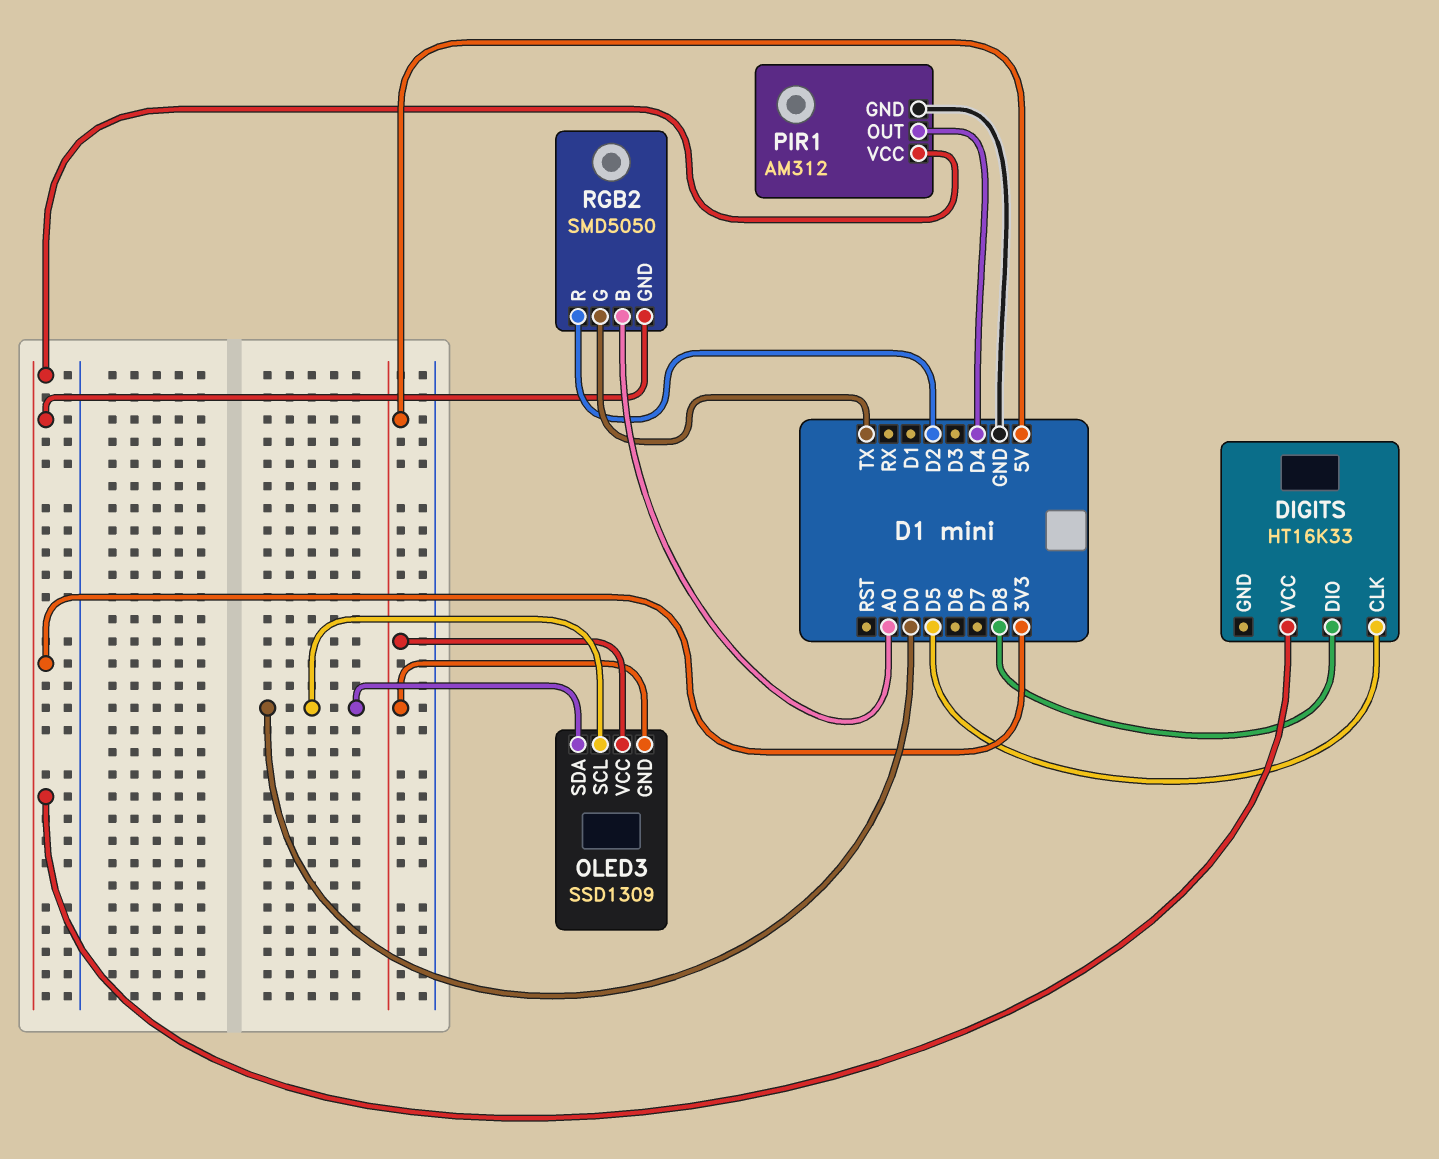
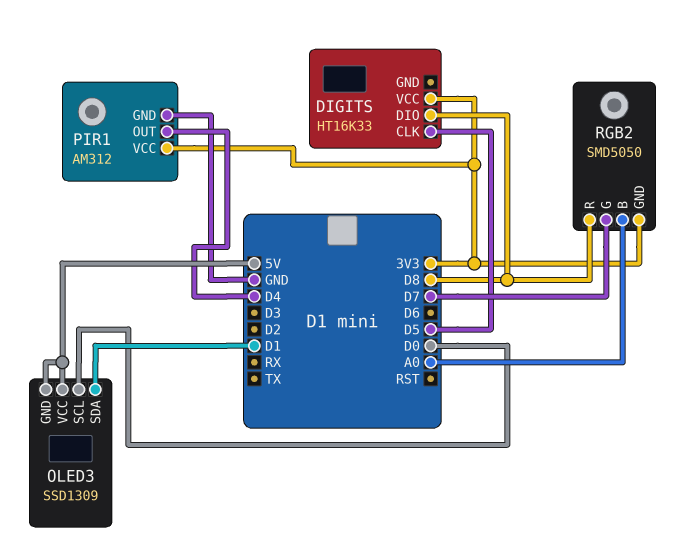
OLED3 pin SDA: D0 -> D1
RGB2 pin G: TX -> D7
RGB2 pin R: D2 -> D8

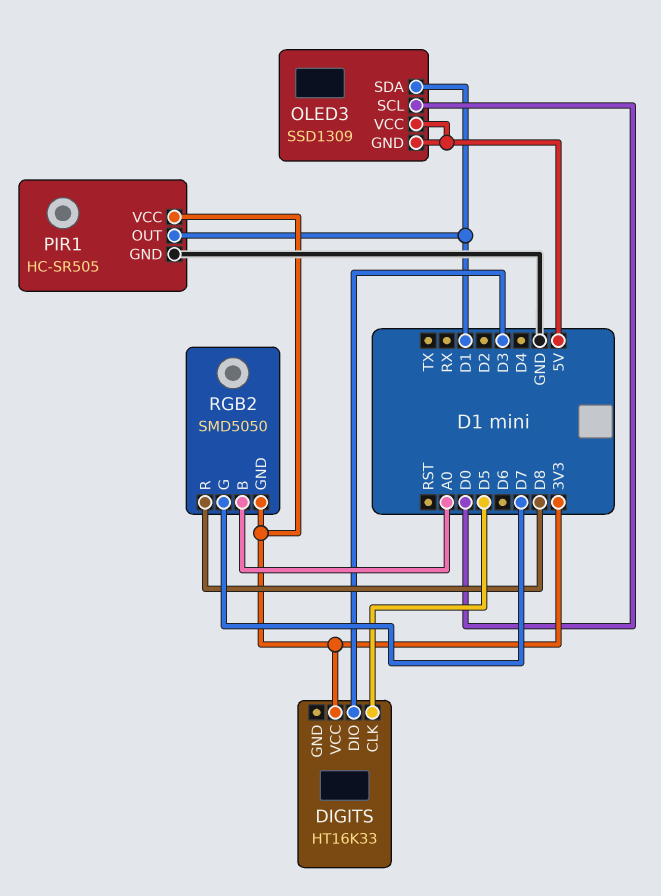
DIGITS pin DIO: D8 -> D3
PIR1: AM312 -> HC-SR505
PIR1 pin OUT: D4 -> D1

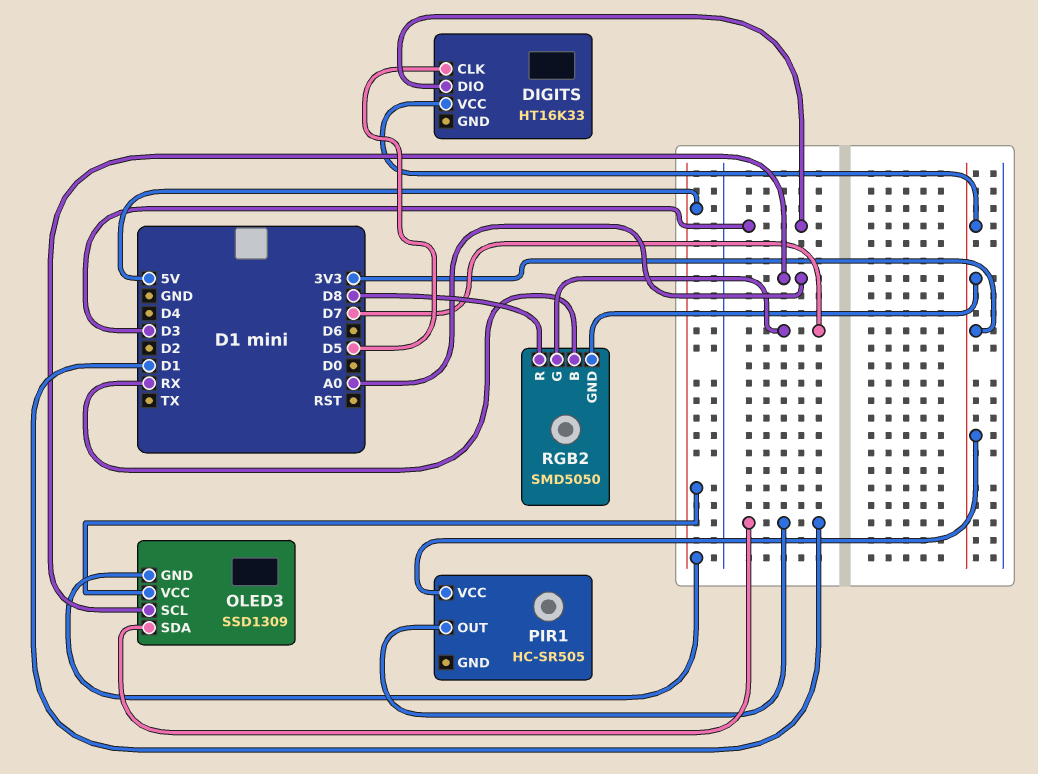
OLED3 pin SCL: D0 -> A0
PIR1 pin GND: GND -> none
RGB2 pin B: A0 -> RX

